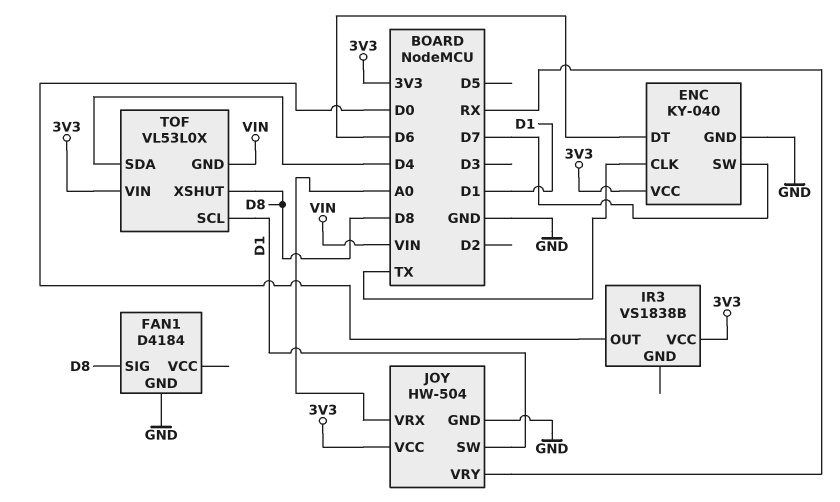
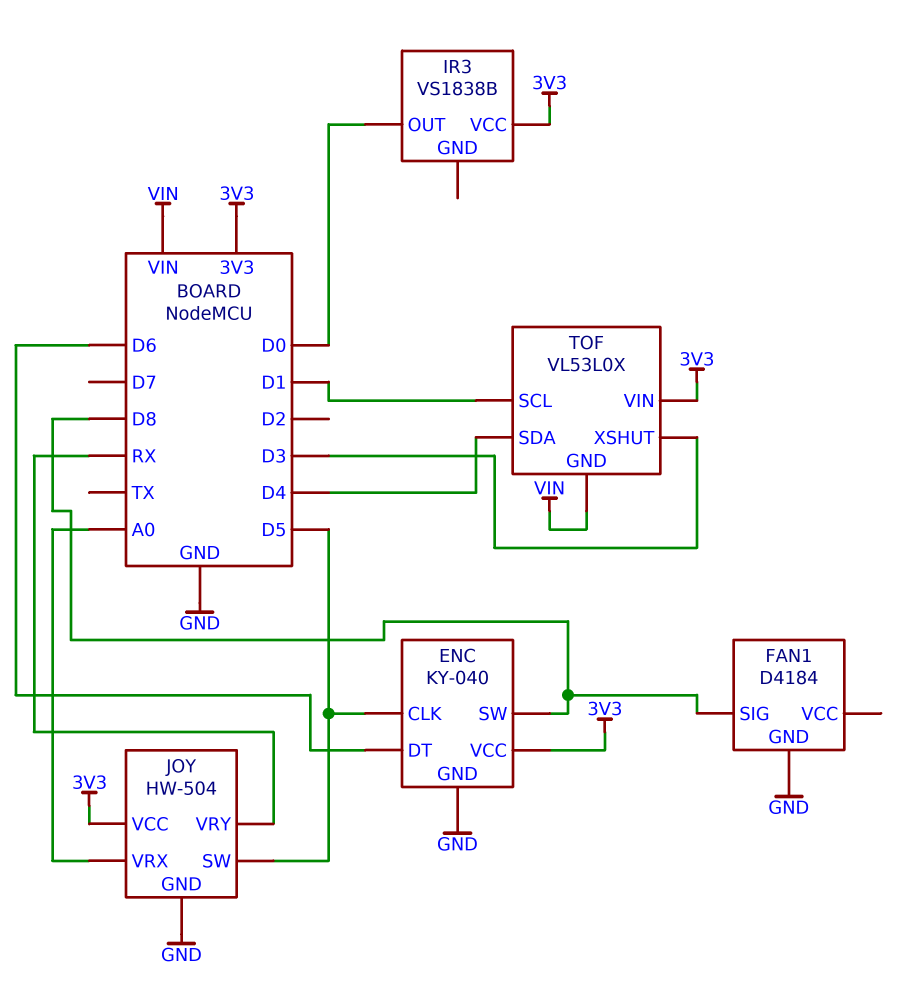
ENC pin CLK: TX -> D5
ENC pin SW: D7 -> D8
JOY pin SW: D1 -> D5
TOF pin XSHUT: D8 -> D3

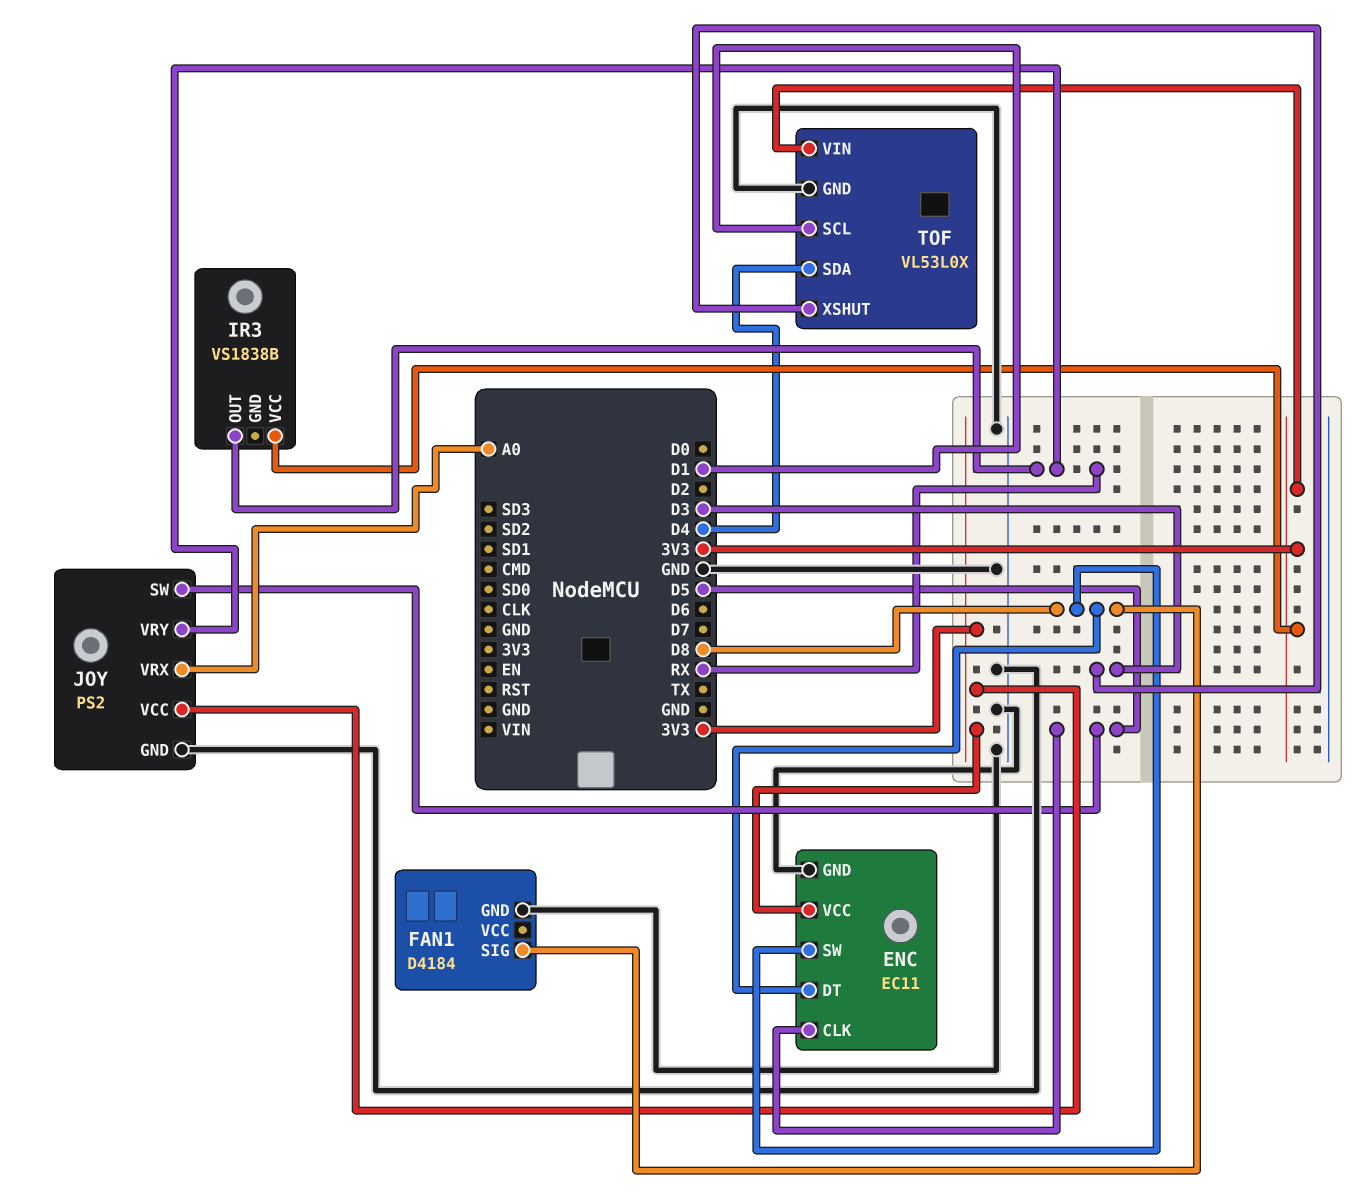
ENC: KY-040 -> EC11
ENC pin DT: D6 -> D8
IR3 pin OUT: D0 -> RX
JOY: HW-504 -> PS2
TOF pin GND: VIN -> GND

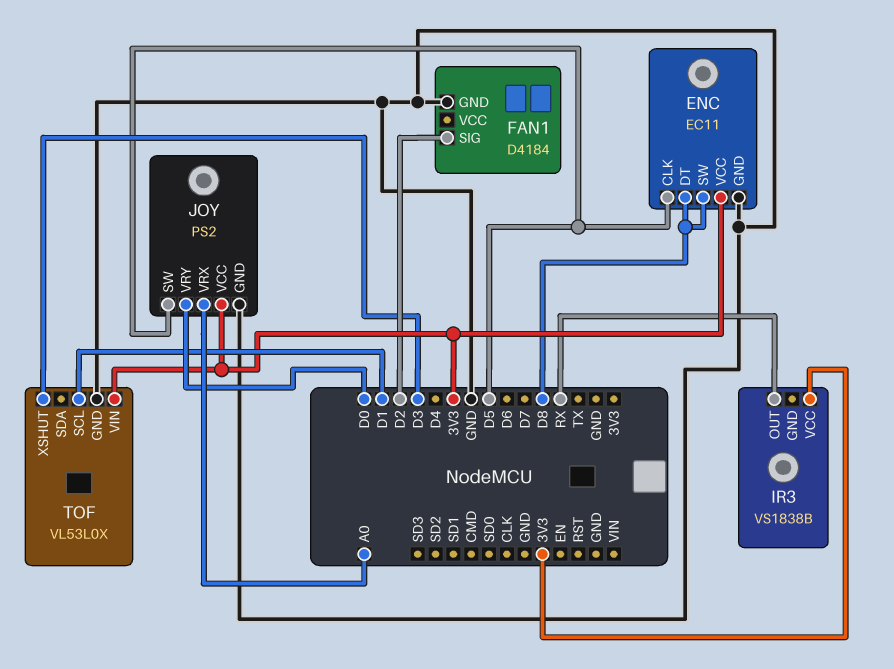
FAN1 pin SIG: D8 -> D2
JOY pin VRY: RX -> D0
TOF pin SDA: D4 -> none

